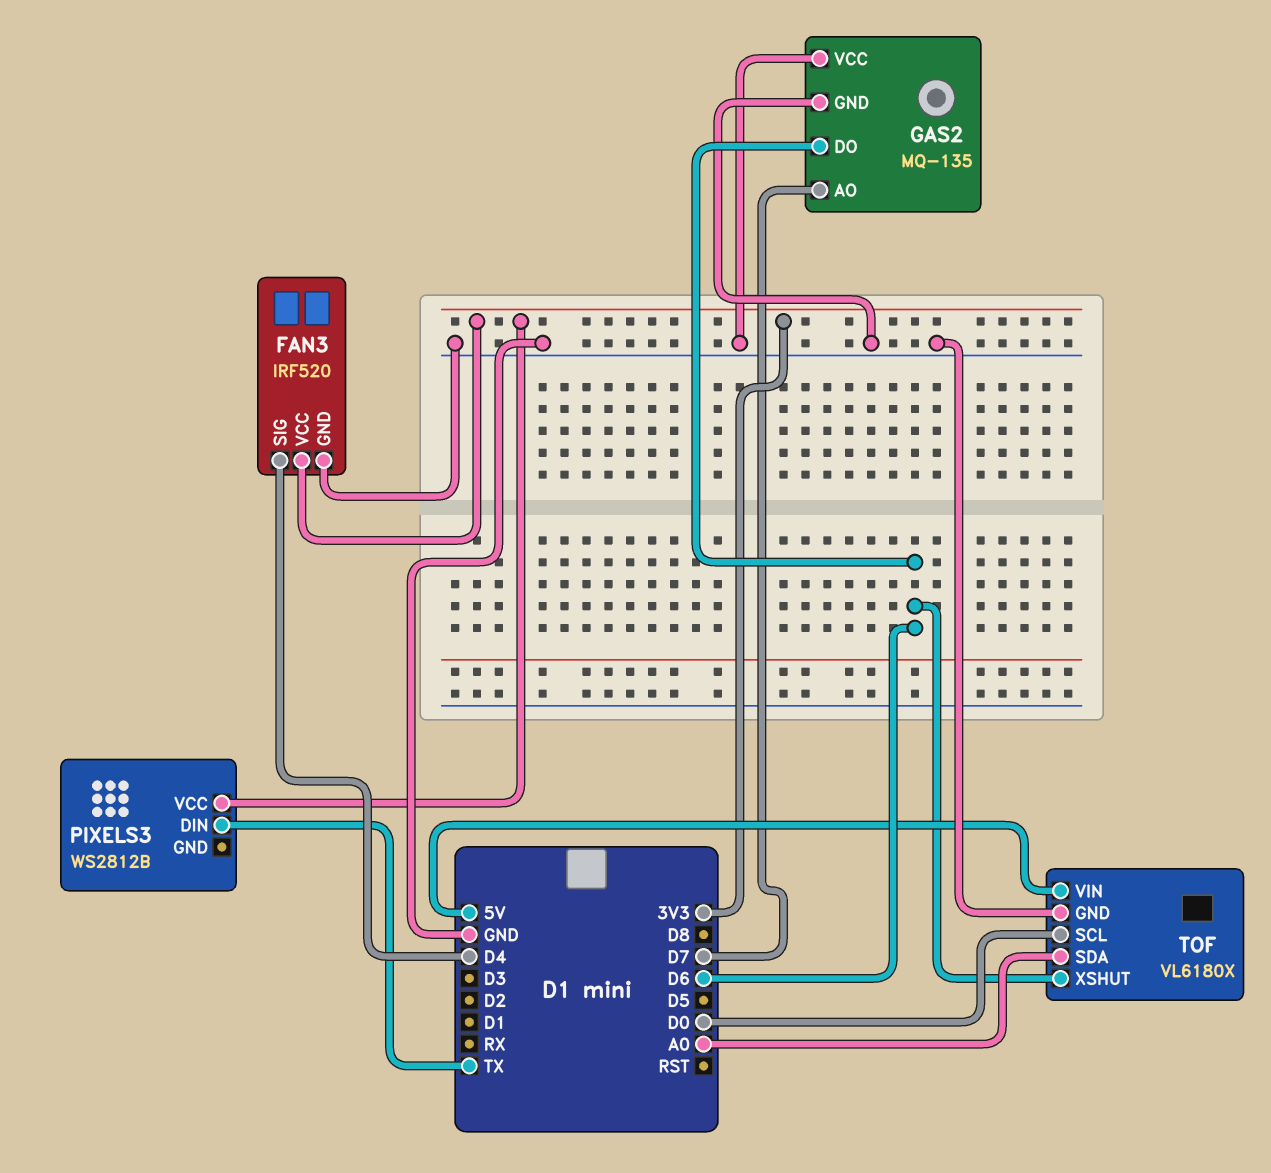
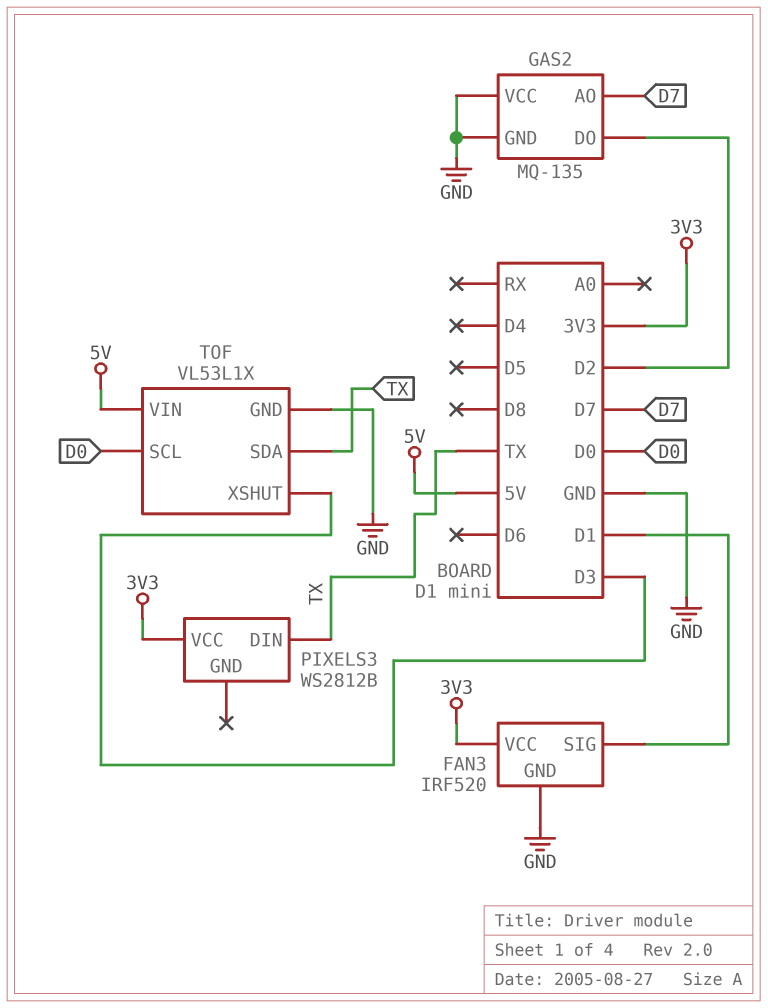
FAN3 pin SIG: D4 -> D1
GAS2 pin DO: D6 -> D2
TOF: VL6180X -> VL53L1X
TOF pin SDA: A0 -> TX
TOF pin XSHUT: D6 -> D3

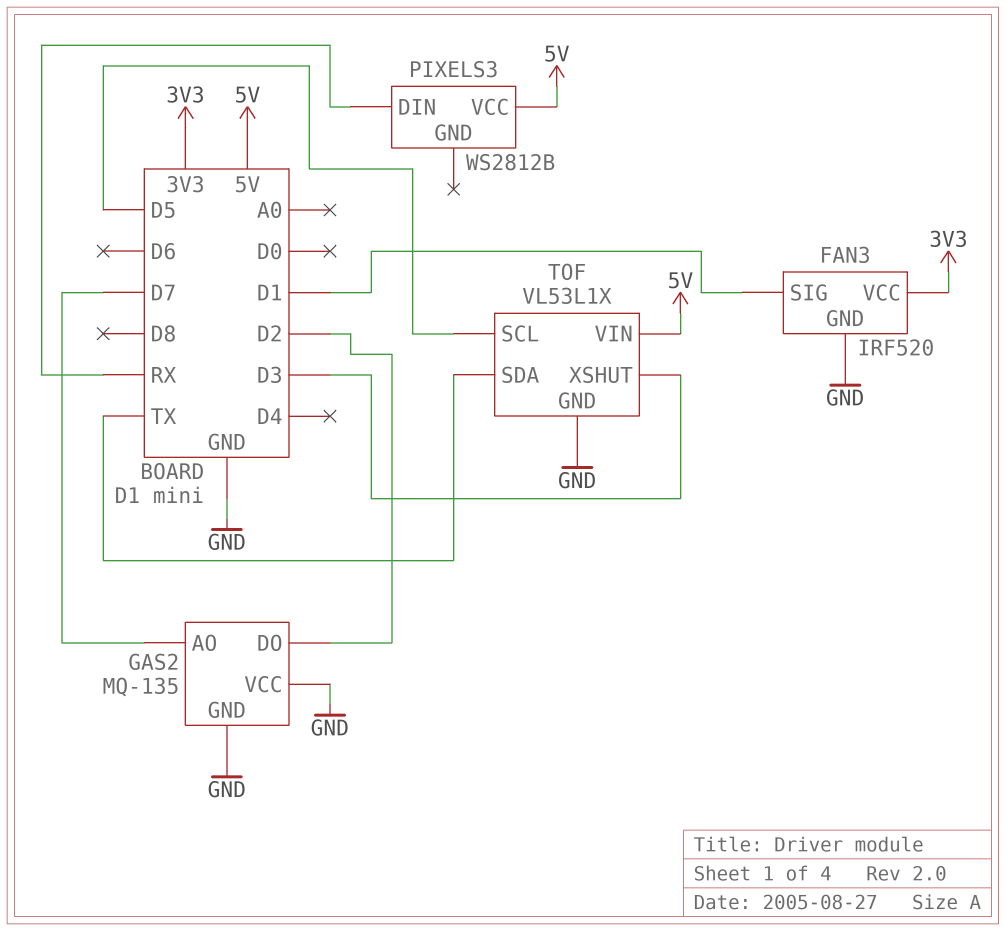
PIXELS3 pin DIN: TX -> RX
PIXELS3 pin VCC: 3V3 -> 5V
TOF pin SCL: D0 -> D5

